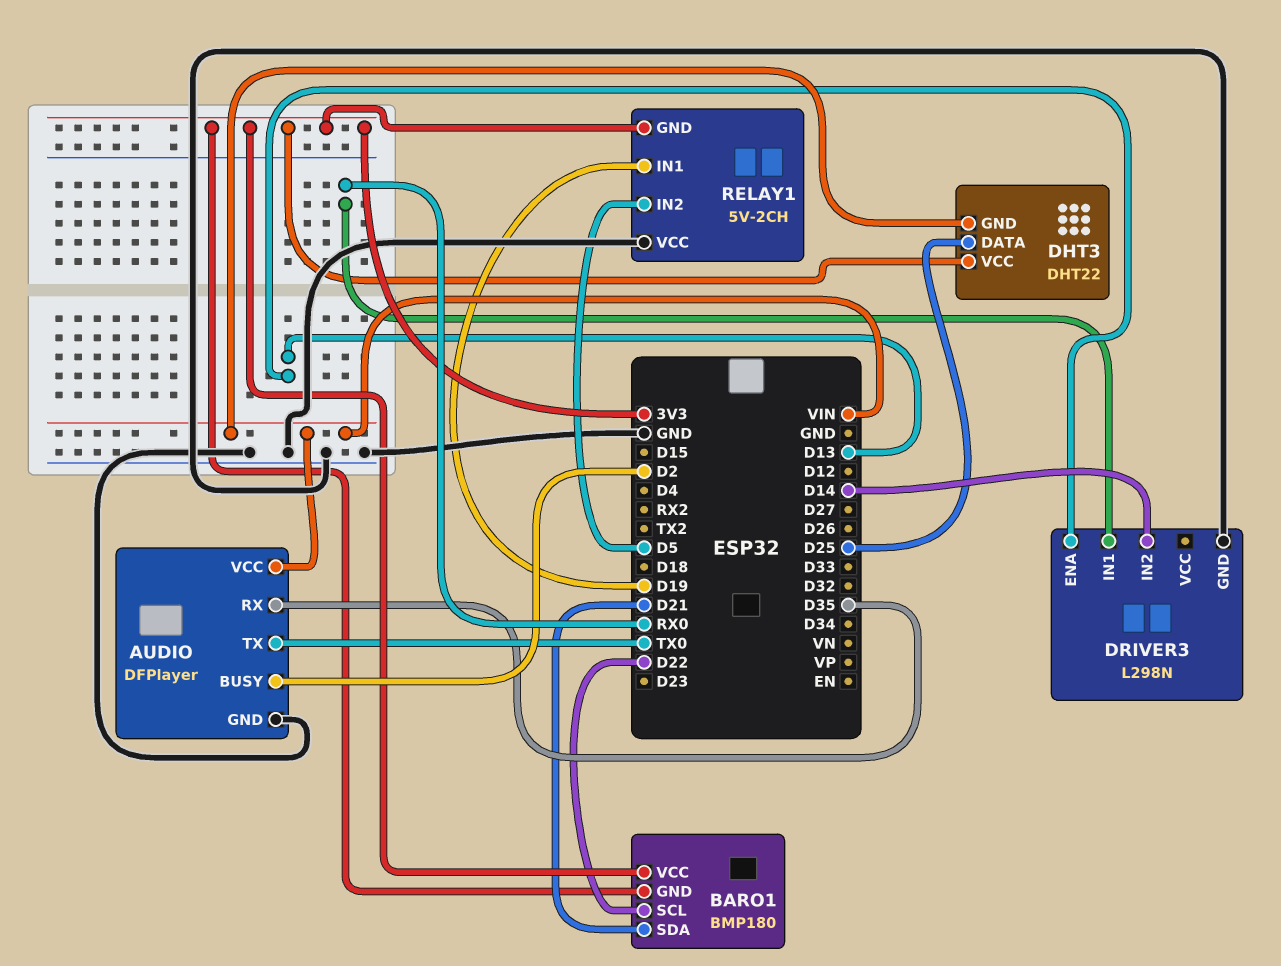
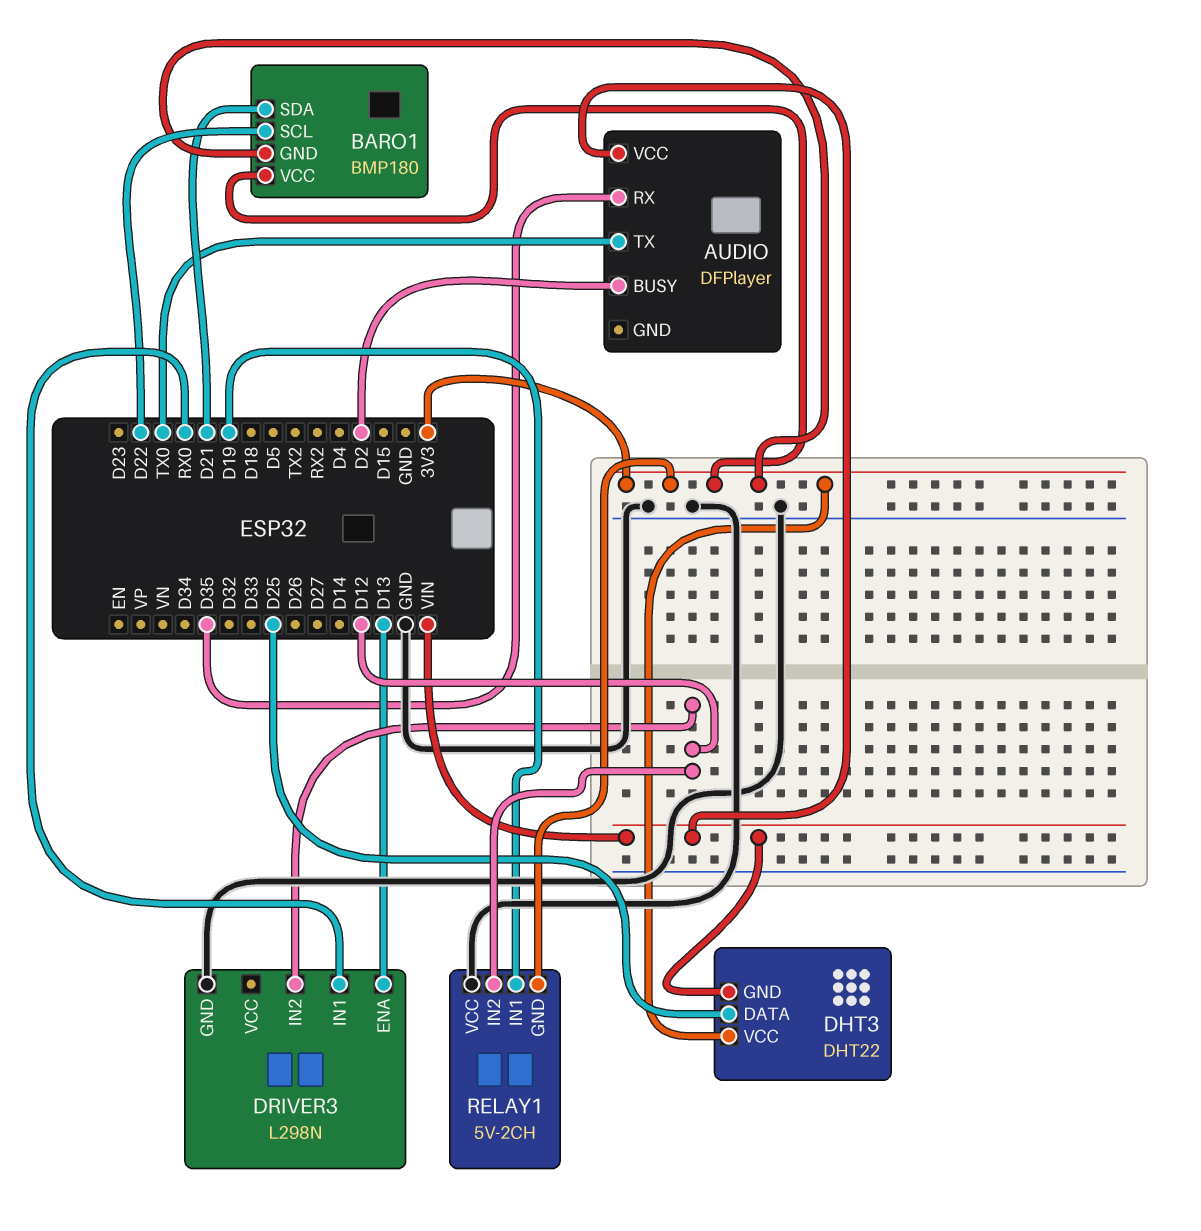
AUDIO pin GND: GND -> none
DRIVER3 pin IN2: D14 -> D12
RELAY1 pin IN2: D5 -> D12

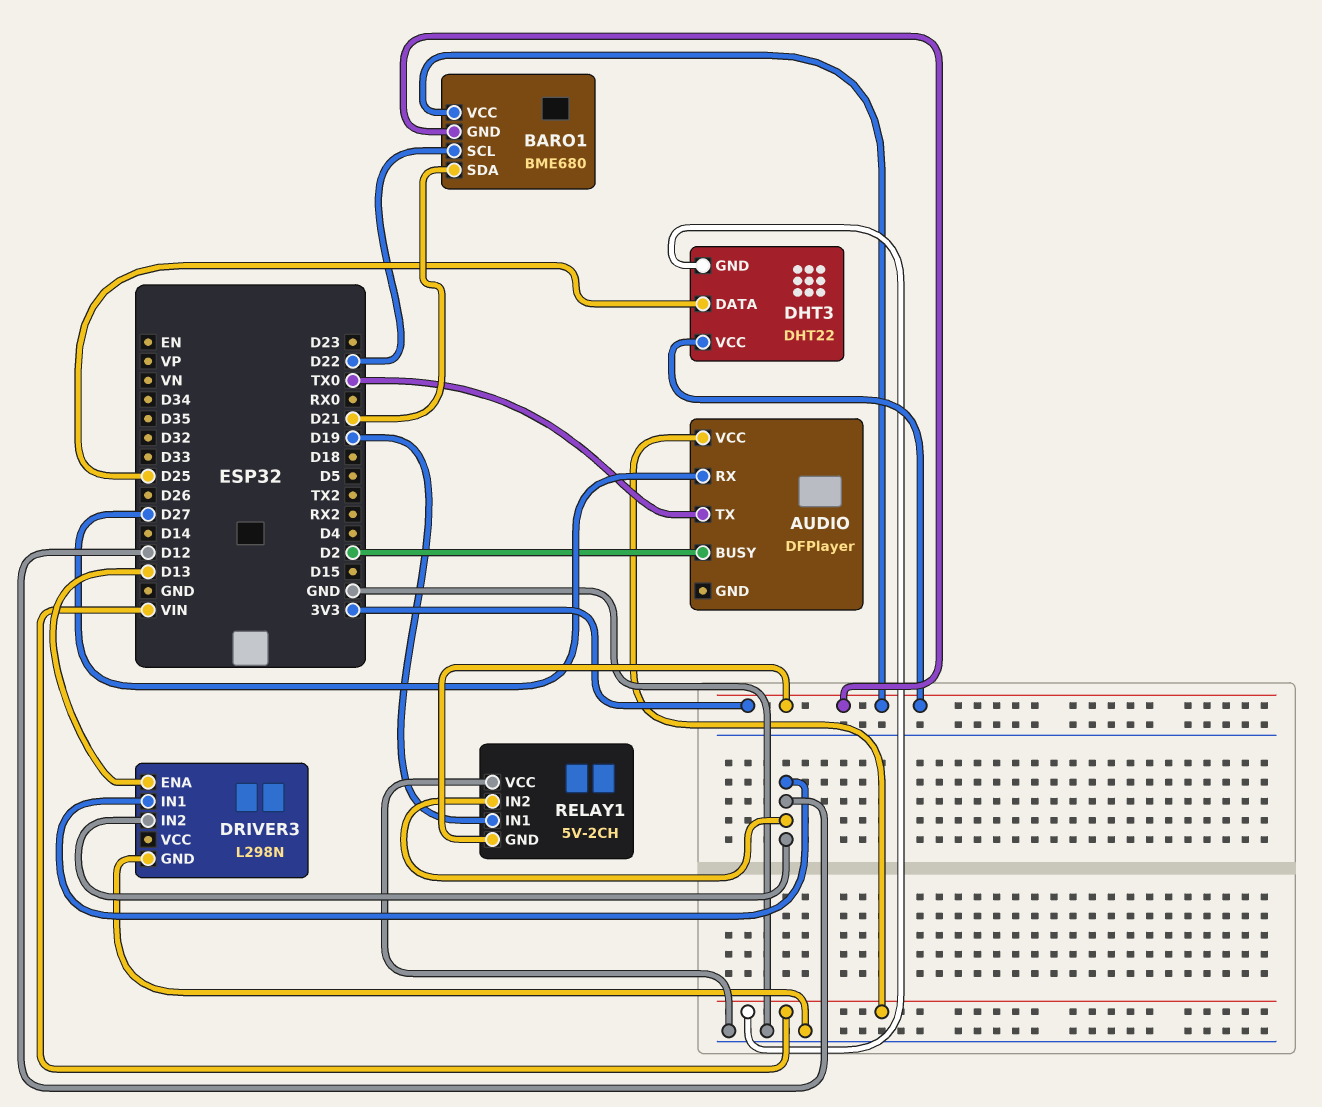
AUDIO pin RX: D35 -> D27
BARO1: BMP180 -> BME680
DRIVER3 pin IN1: RX0 -> D12

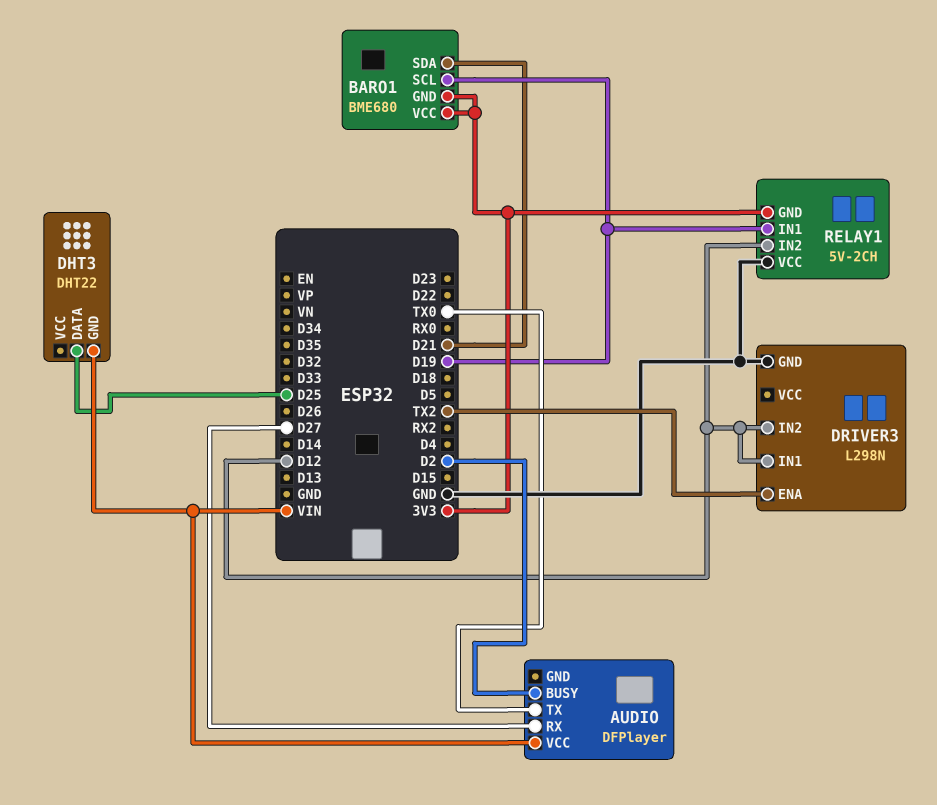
BARO1 pin SCL: D22 -> D19
DHT3 pin VCC: 3V3 -> none
DRIVER3 pin ENA: D13 -> TX2

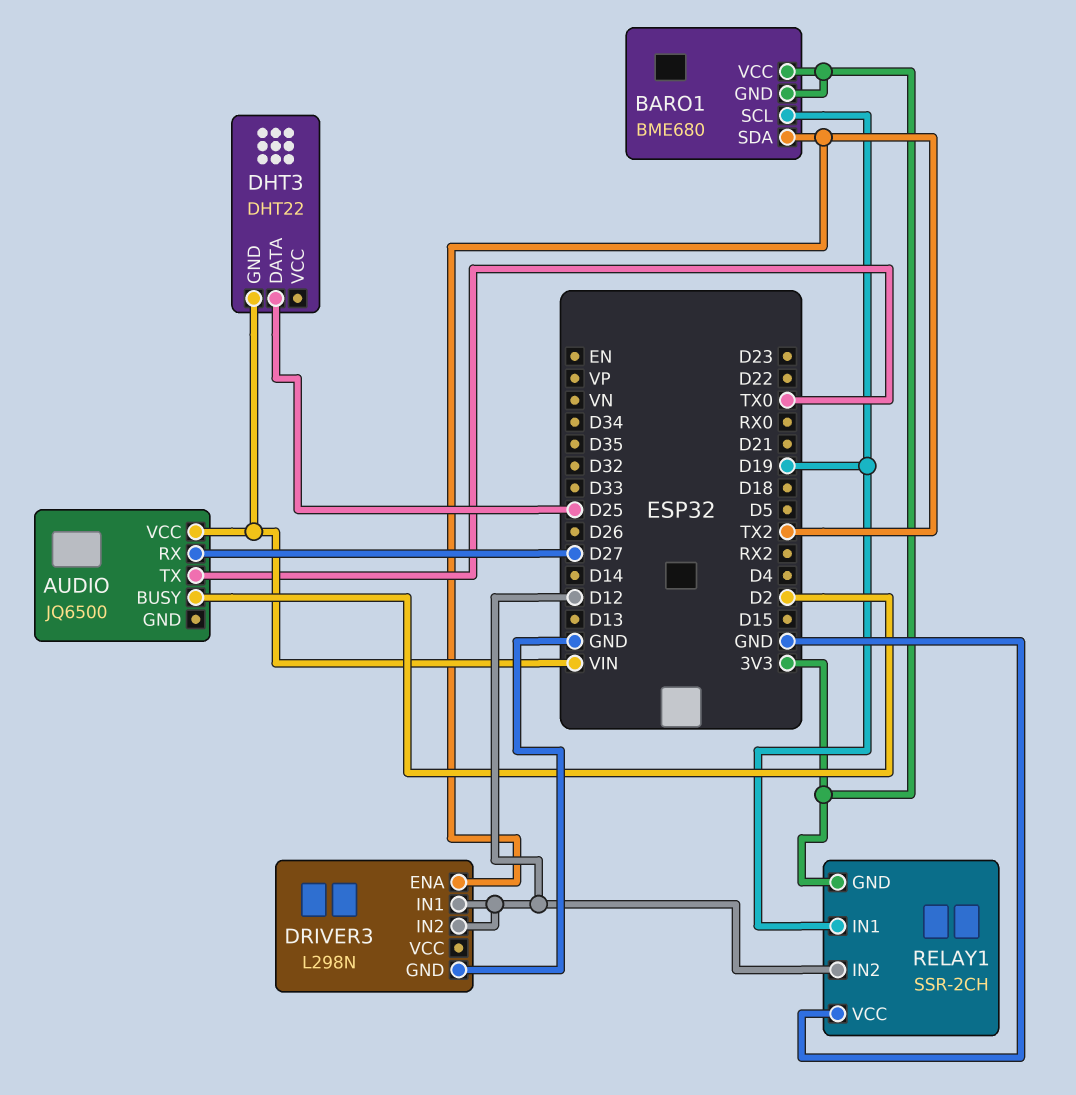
AUDIO: DFPlayer -> JQ6500
BARO1 pin SDA: D21 -> TX2
RELAY1: 5V-2CH -> SSR-2CH

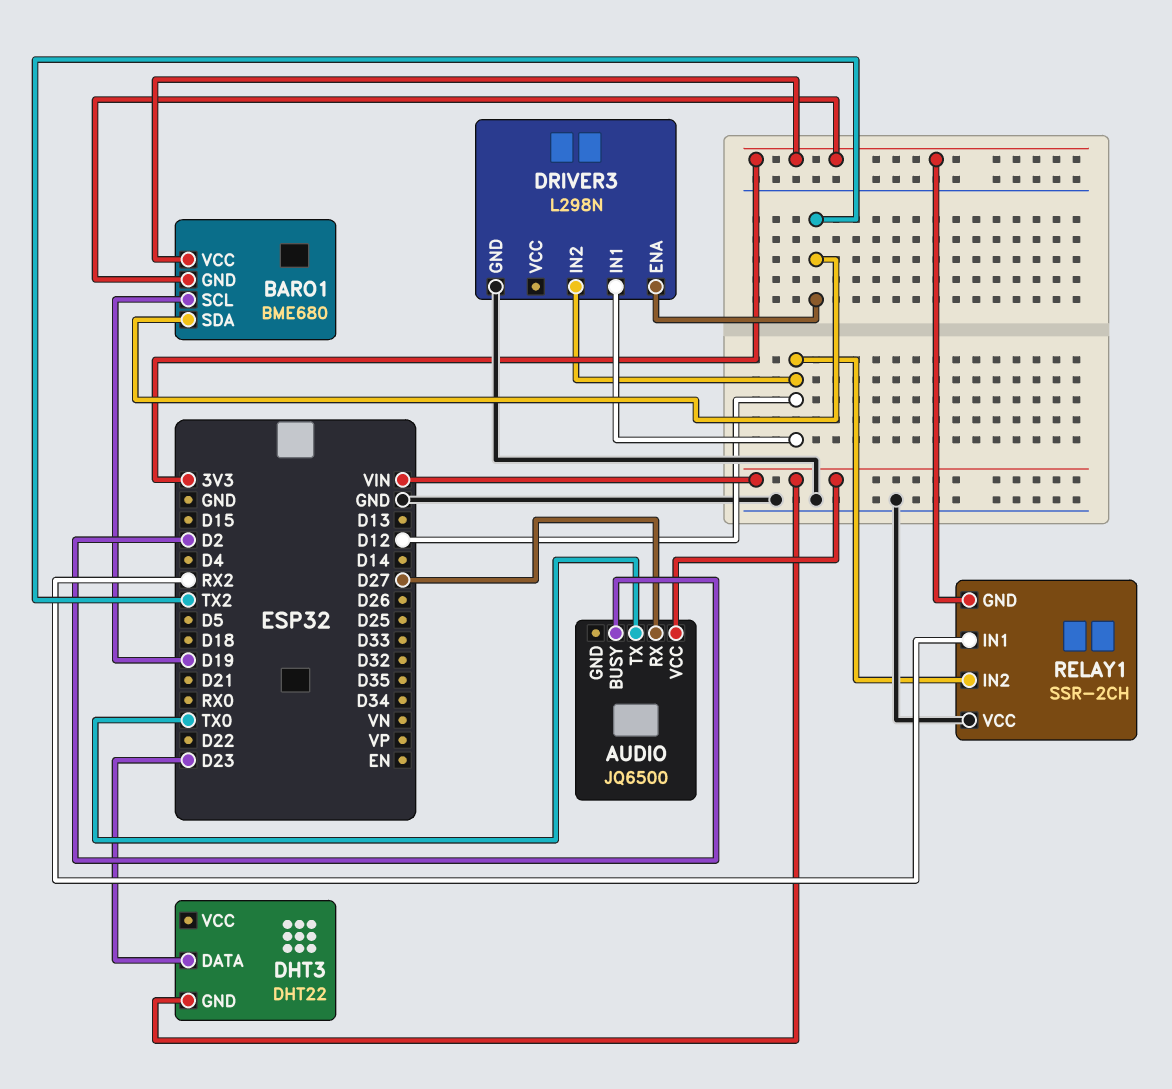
DHT3 pin DATA: D25 -> D23
RELAY1 pin IN1: D19 -> RX2

